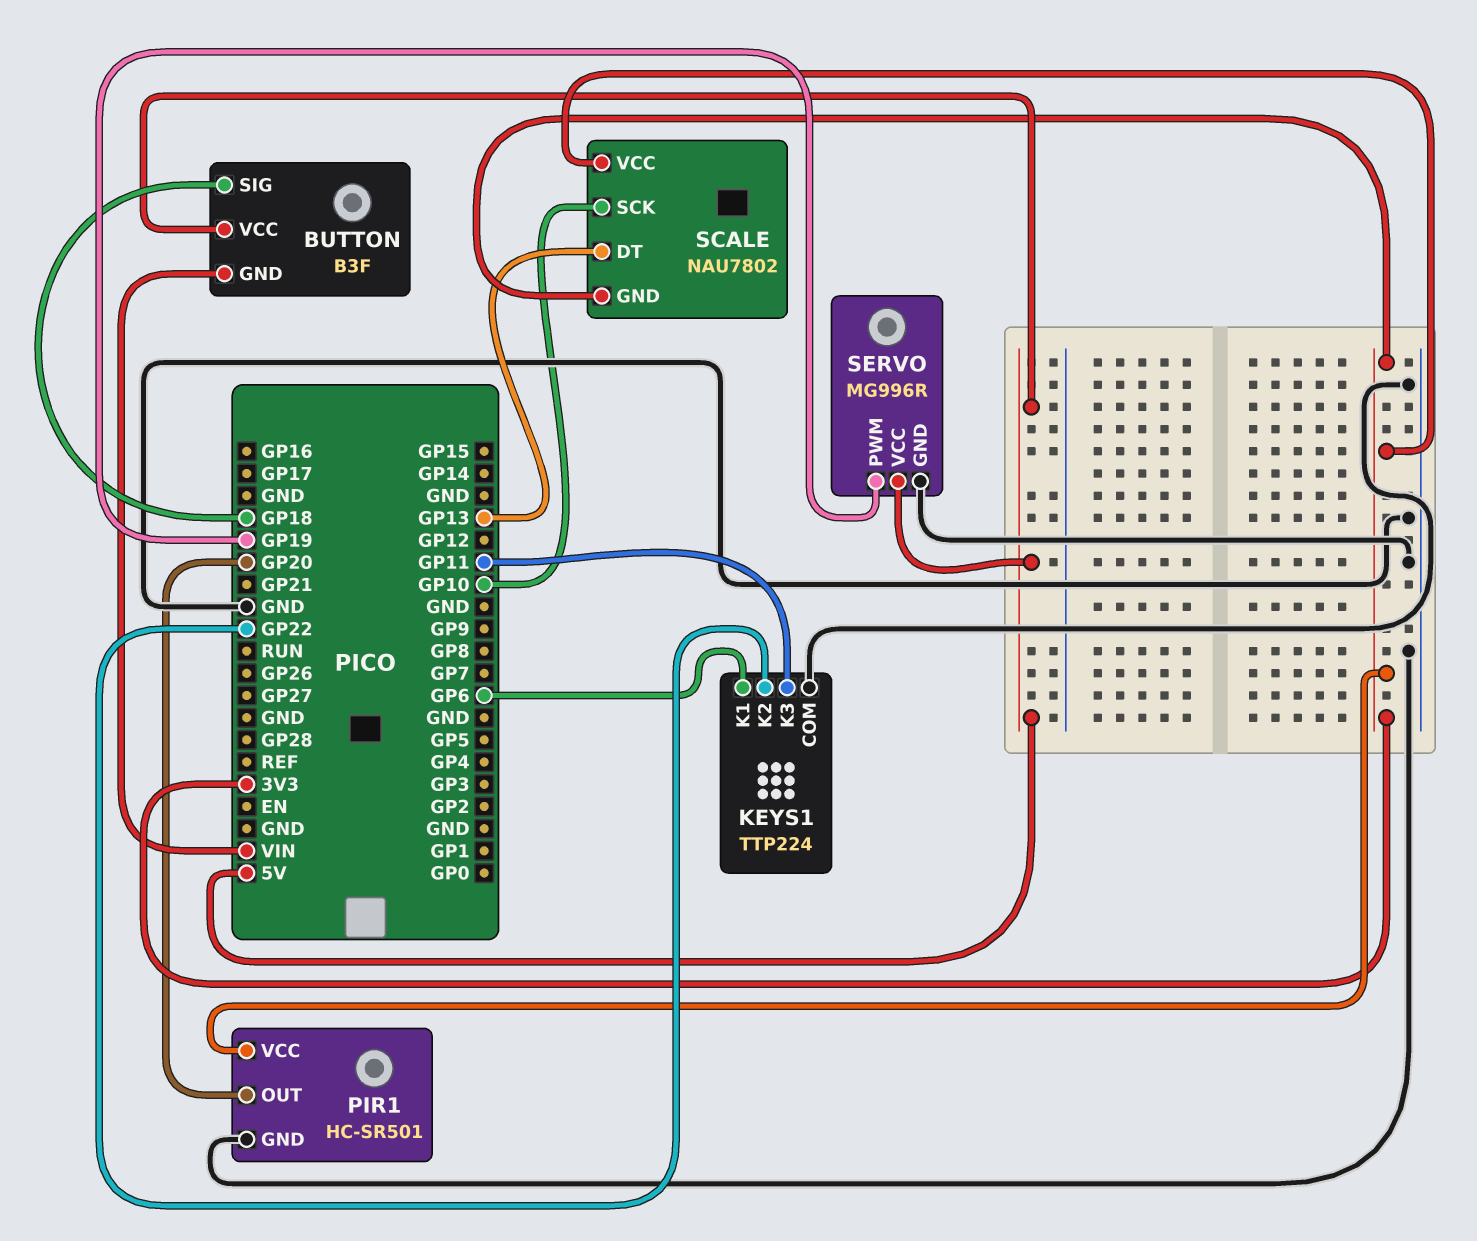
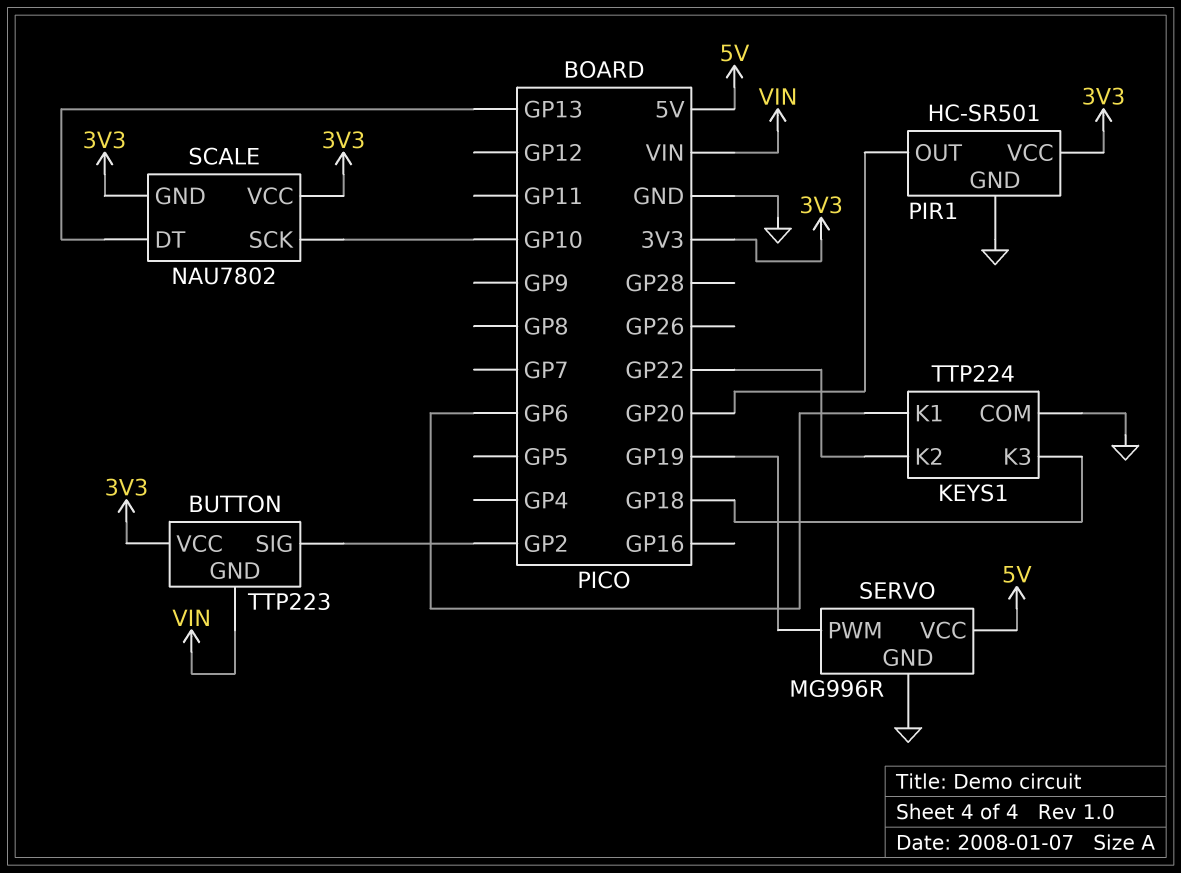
BUTTON: B3F -> TTP223
BUTTON pin SIG: GP18 -> GP2
BUTTON pin VCC: 5V -> 3V3
KEYS1 pin K3: GP11 -> GP18

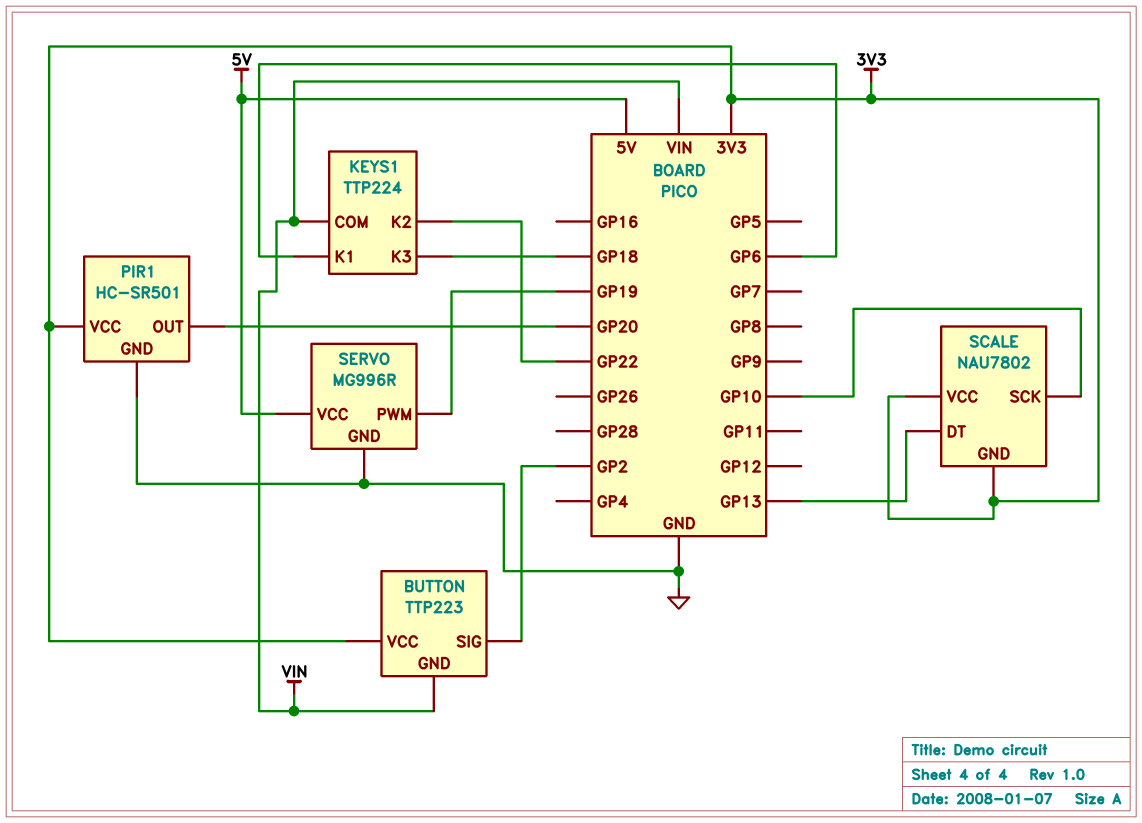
KEYS1 pin COM: GND -> VIN

